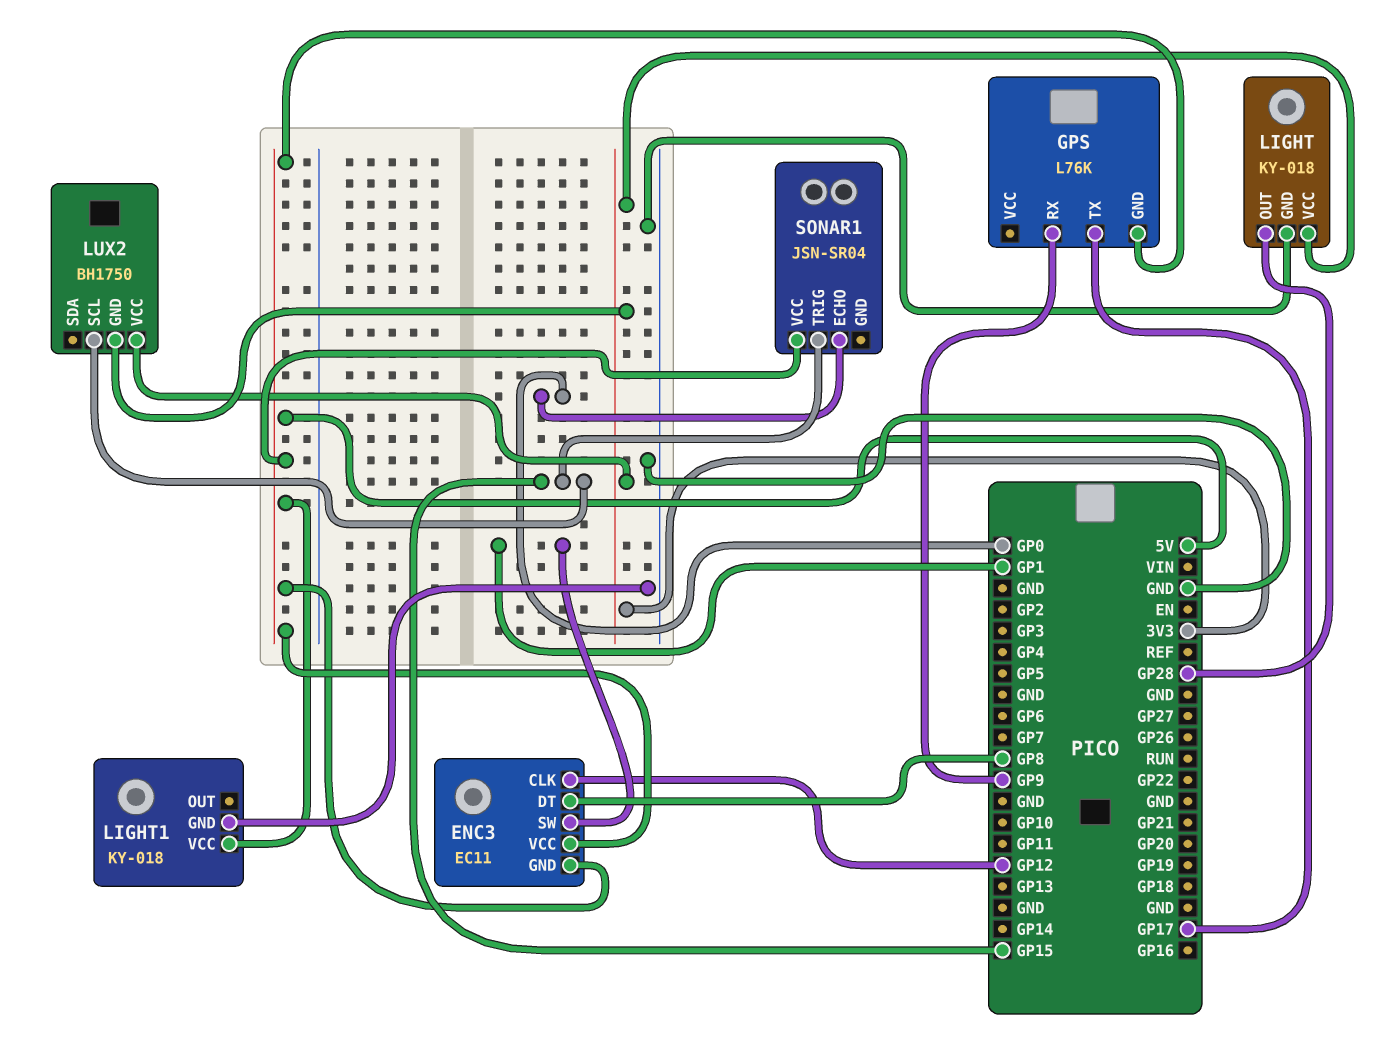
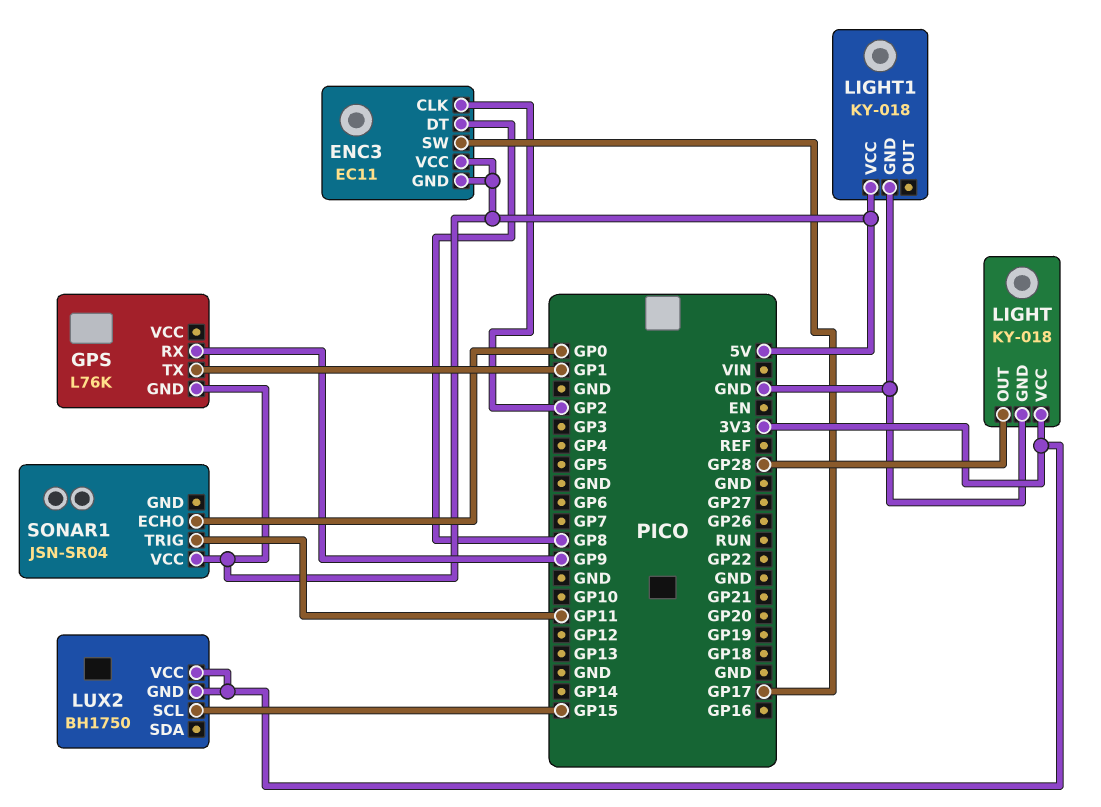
ENC3 pin CLK: GP12 -> GP2
ENC3 pin SW: GP1 -> GP17
GPS pin TX: GP17 -> GP1
SONAR1 pin TRIG: GP15 -> GP11

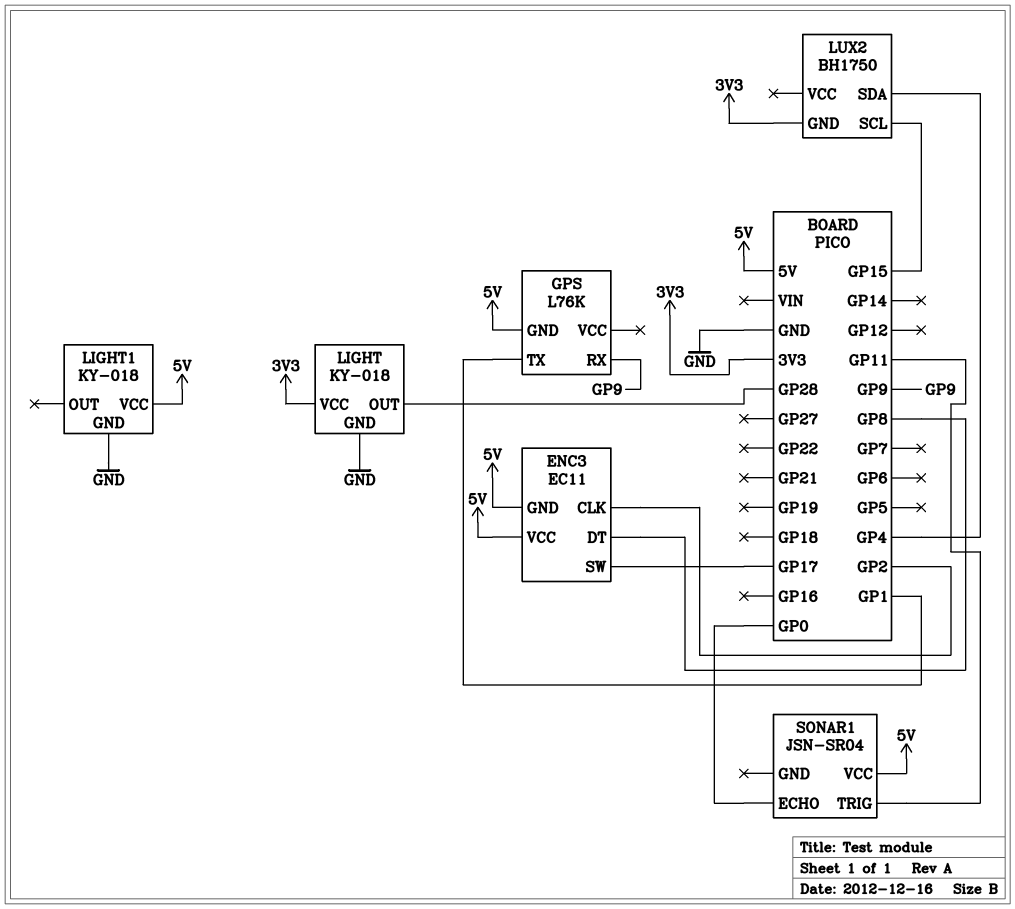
LUX2 pin SDA: none -> GP4
LUX2 pin VCC: 3V3 -> none

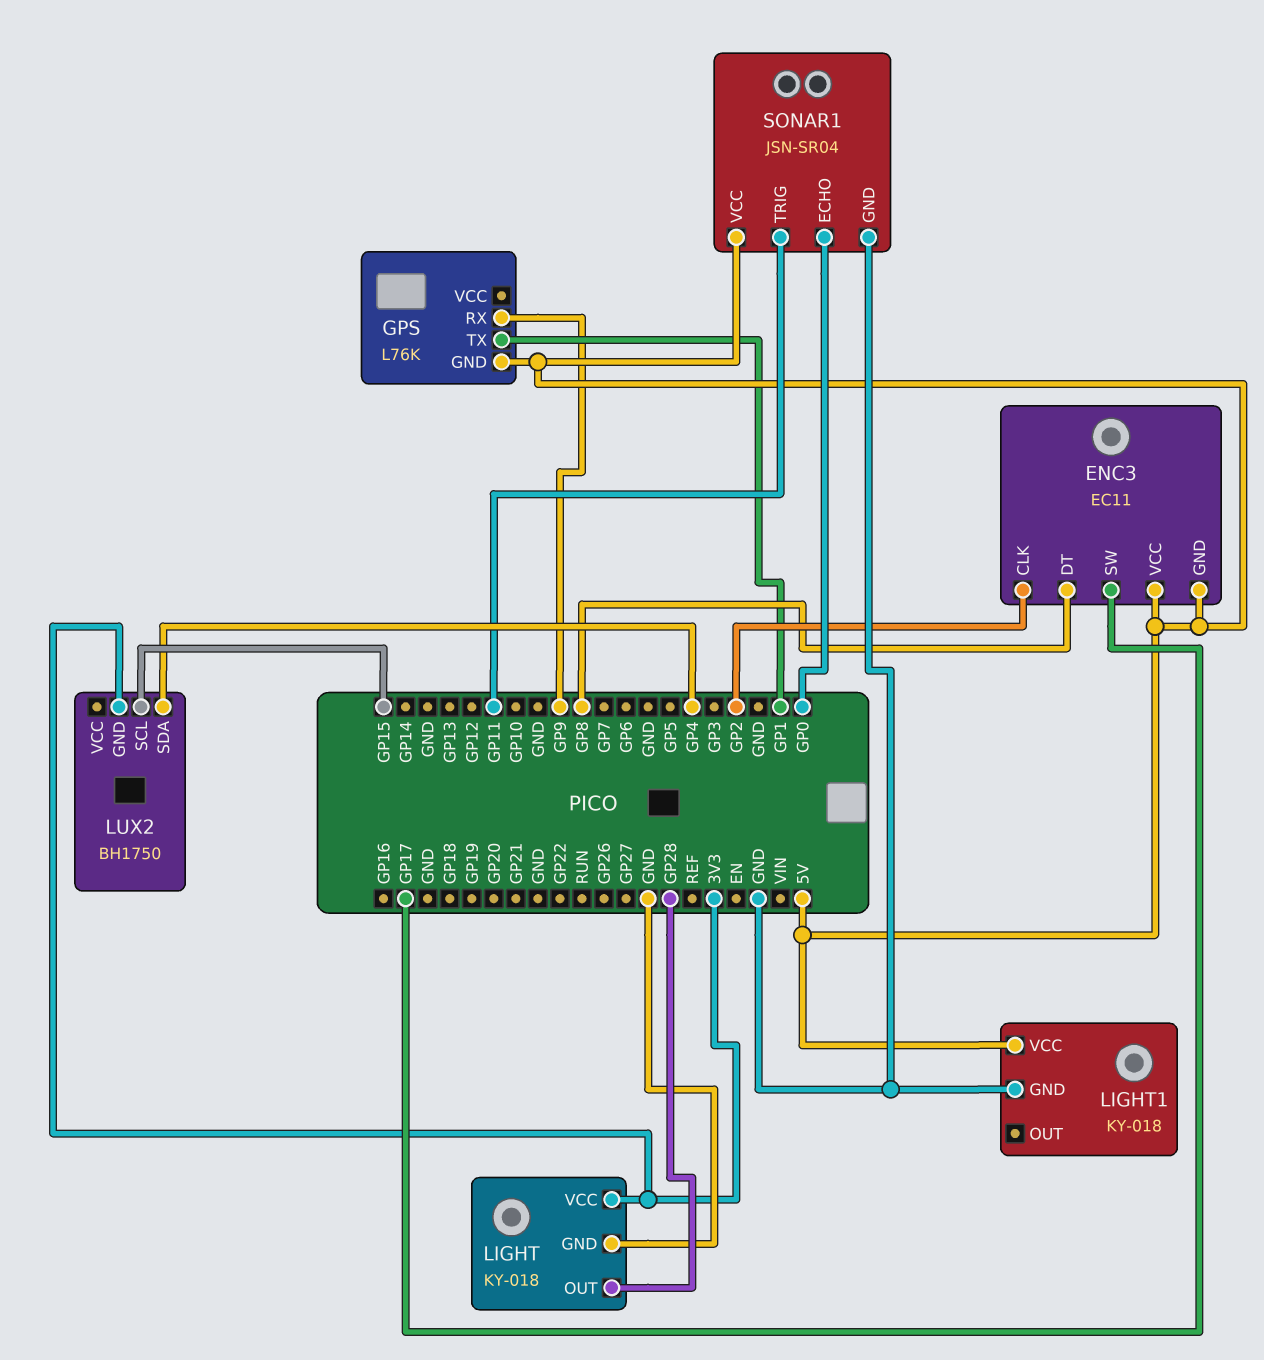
SONAR1 pin GND: none -> GND

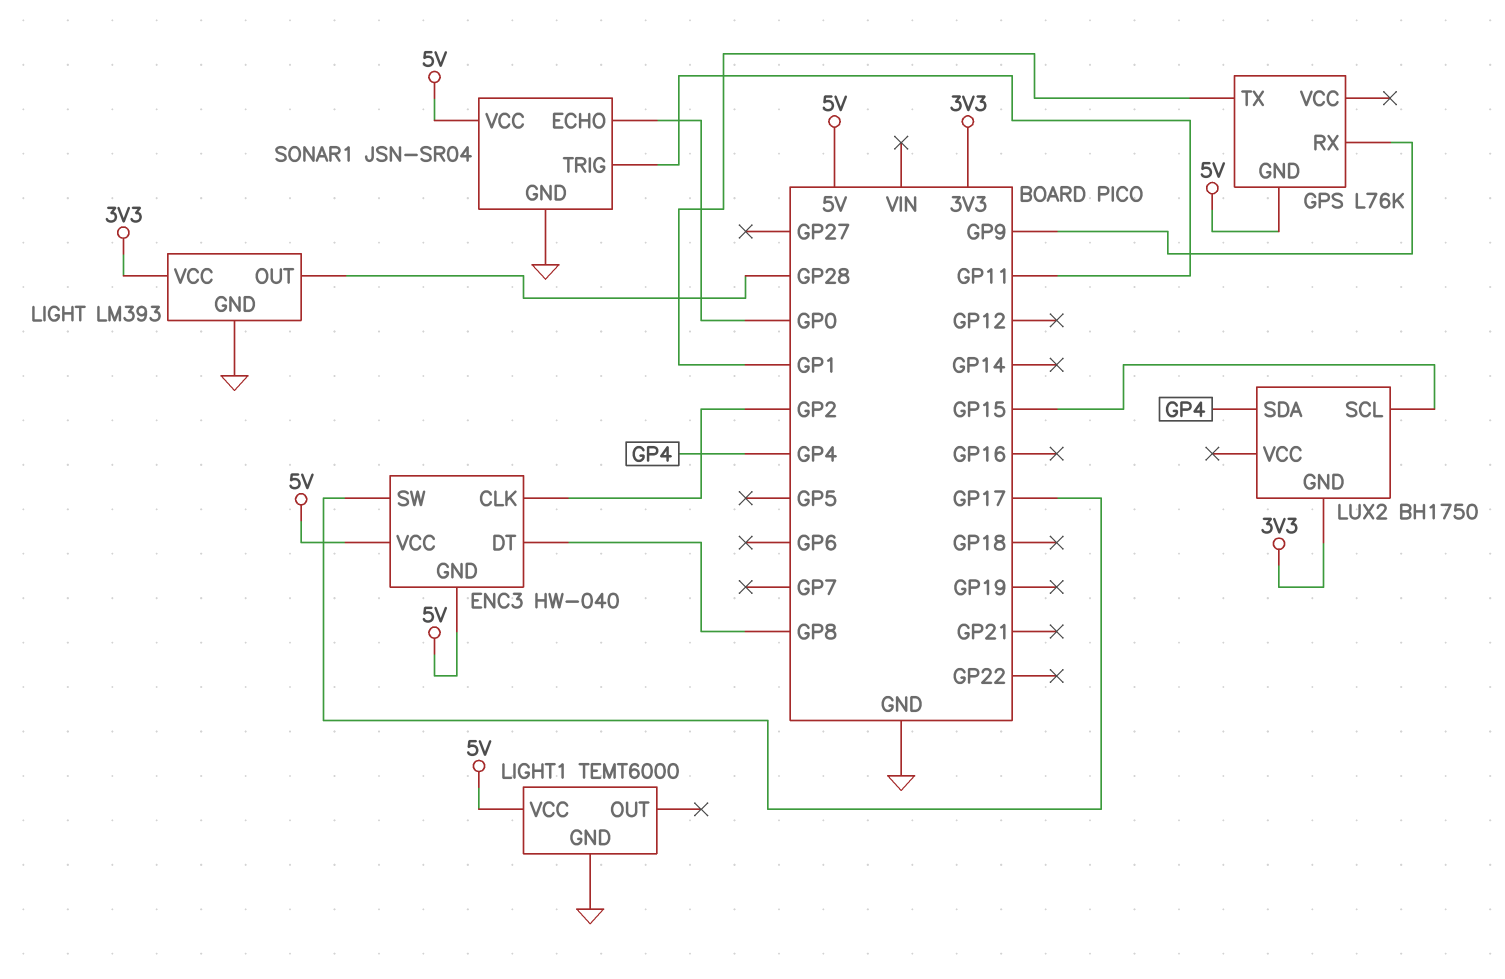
ENC3: EC11 -> HW-040
LIGHT: KY-018 -> LM393
LIGHT1: KY-018 -> TEMT6000

